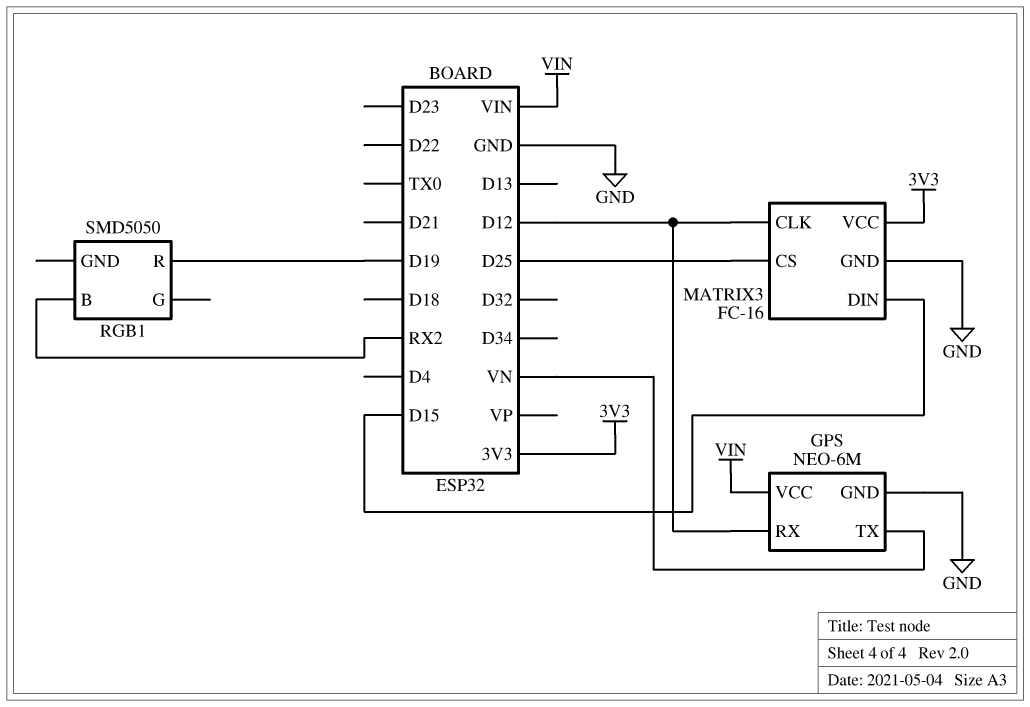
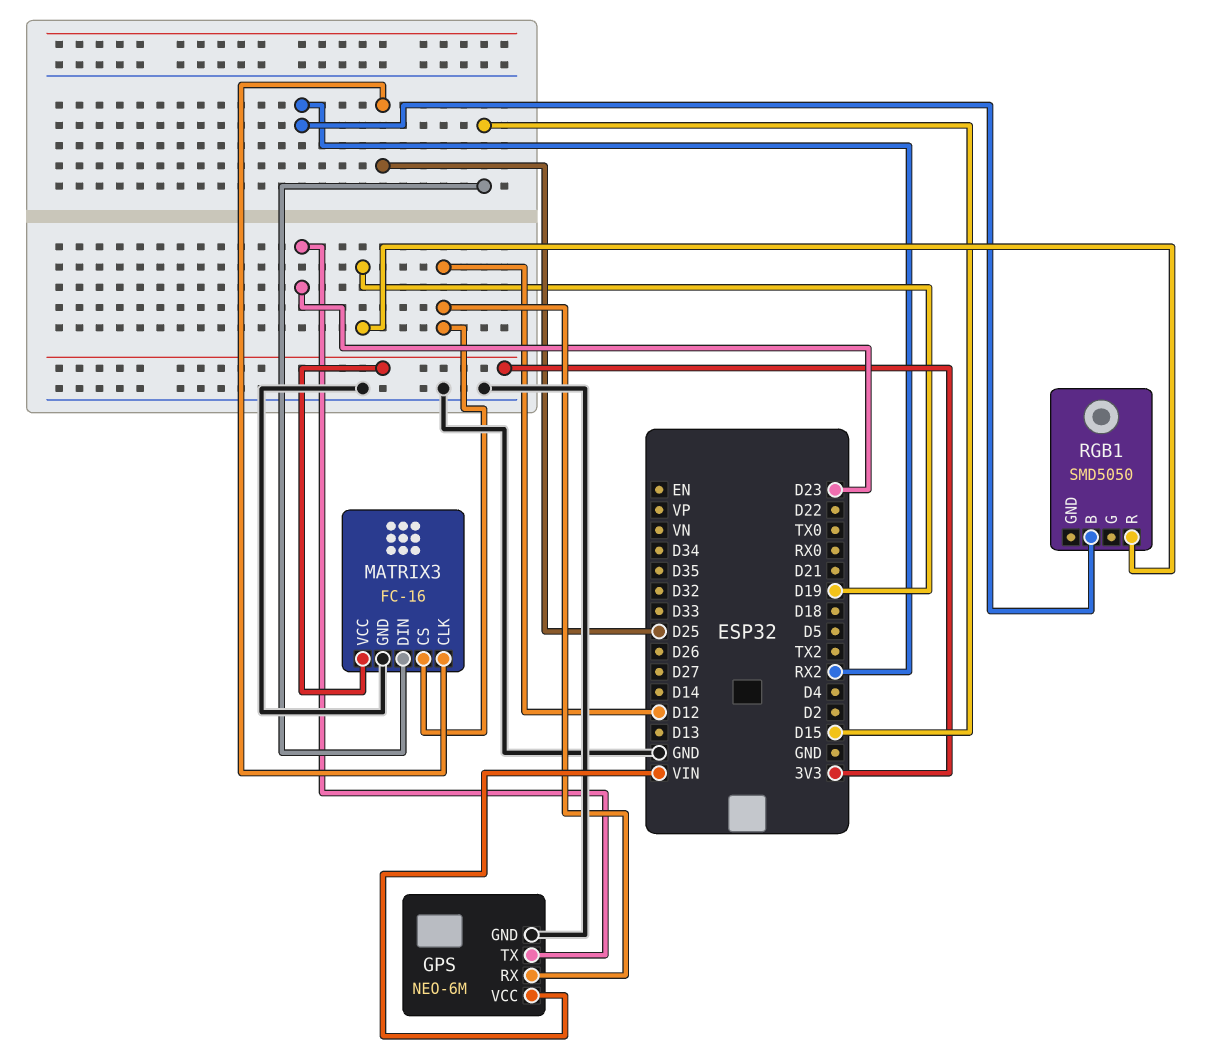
GPS pin TX: VN -> D23
MATRIX3 pin CLK: D12 -> D25
MATRIX3 pin CS: D25 -> D12

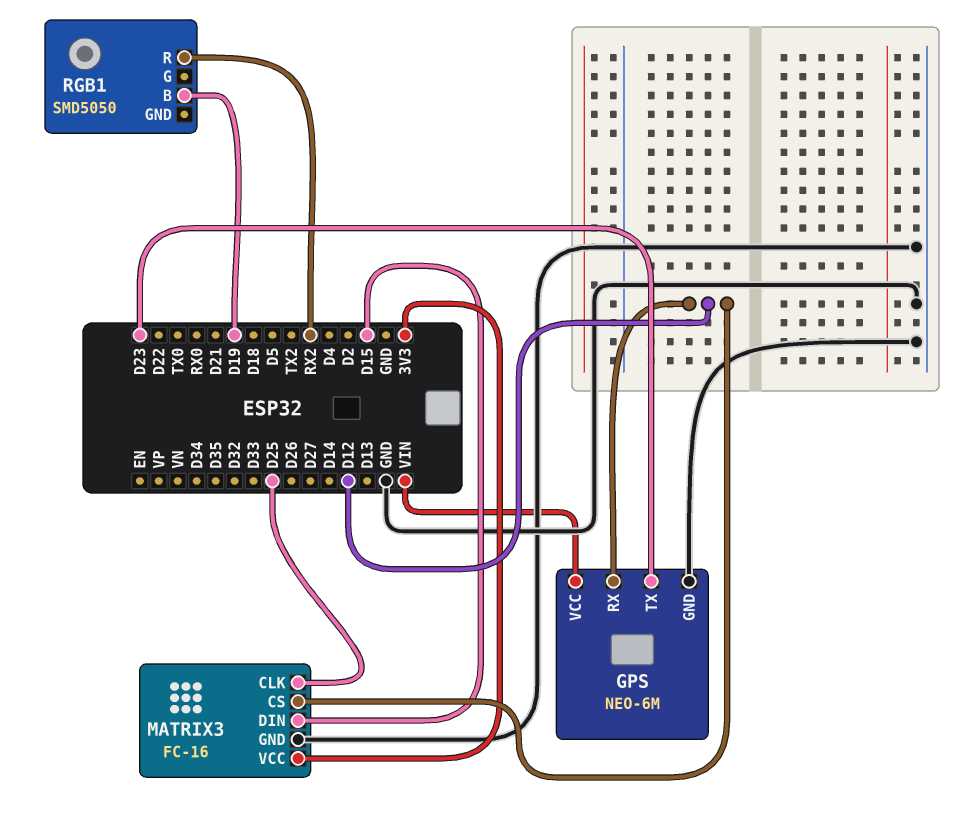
RGB1 pin B: RX2 -> D19
RGB1 pin R: D19 -> RX2

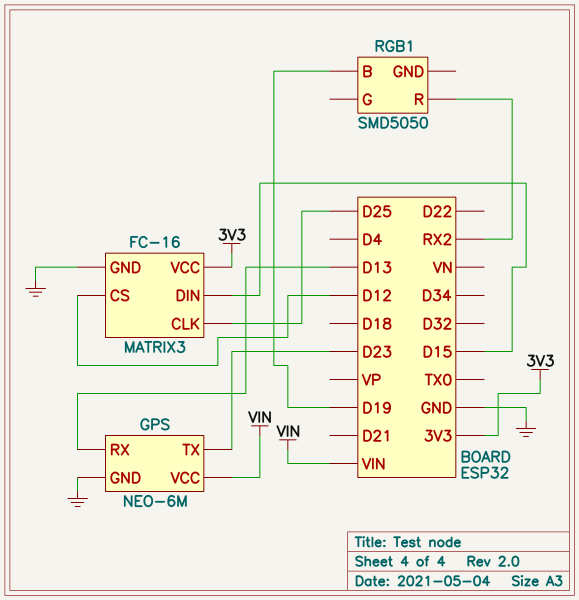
GPS pin RX: D12 -> D13

